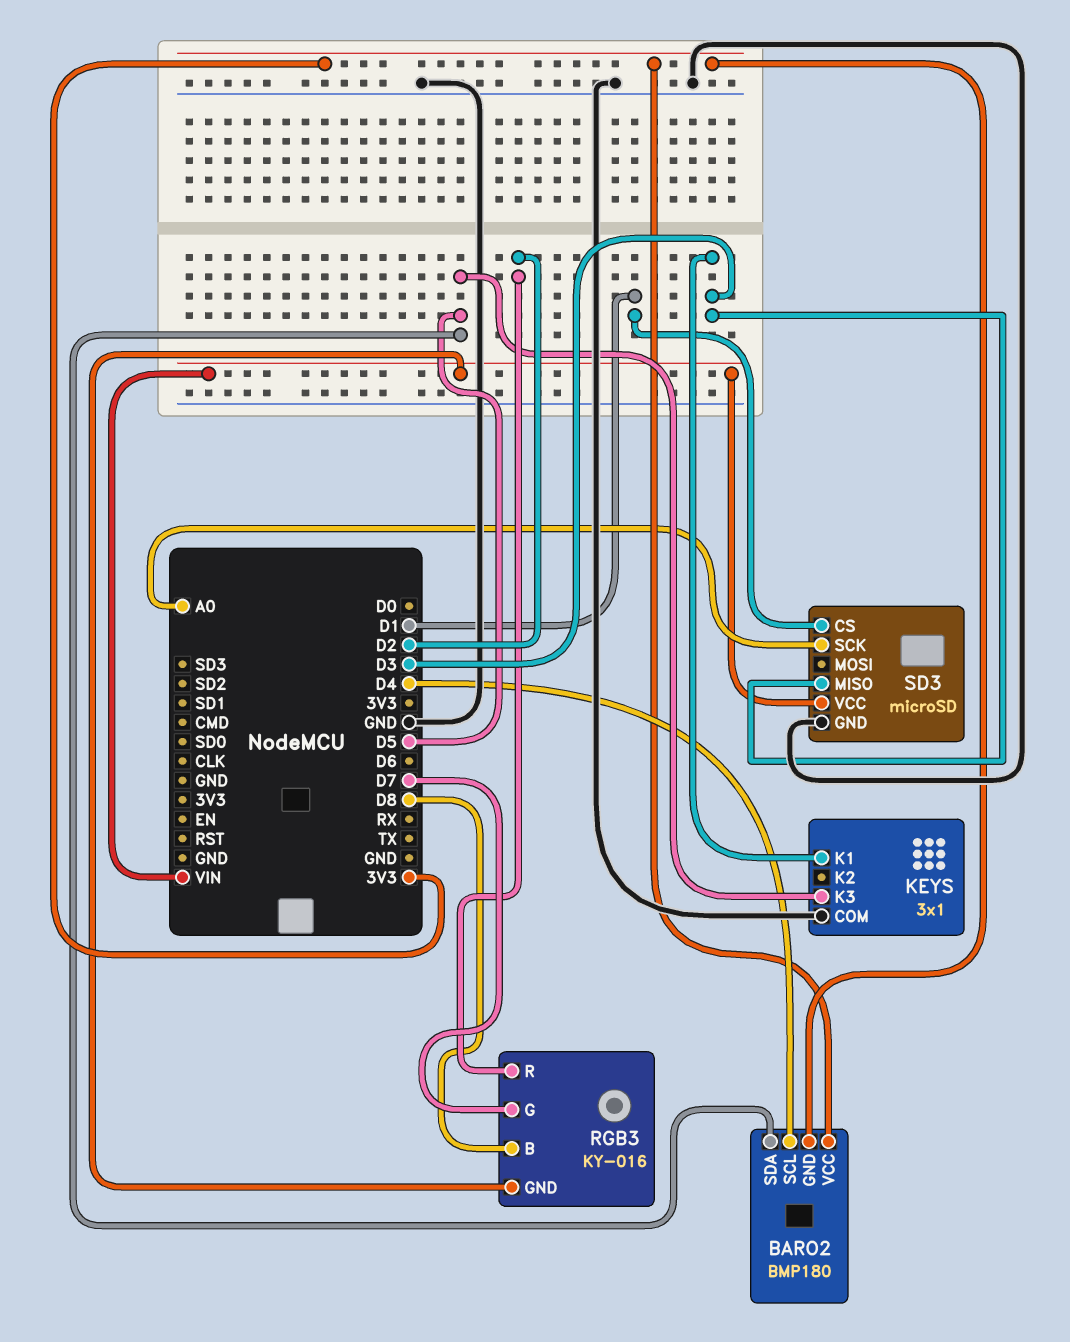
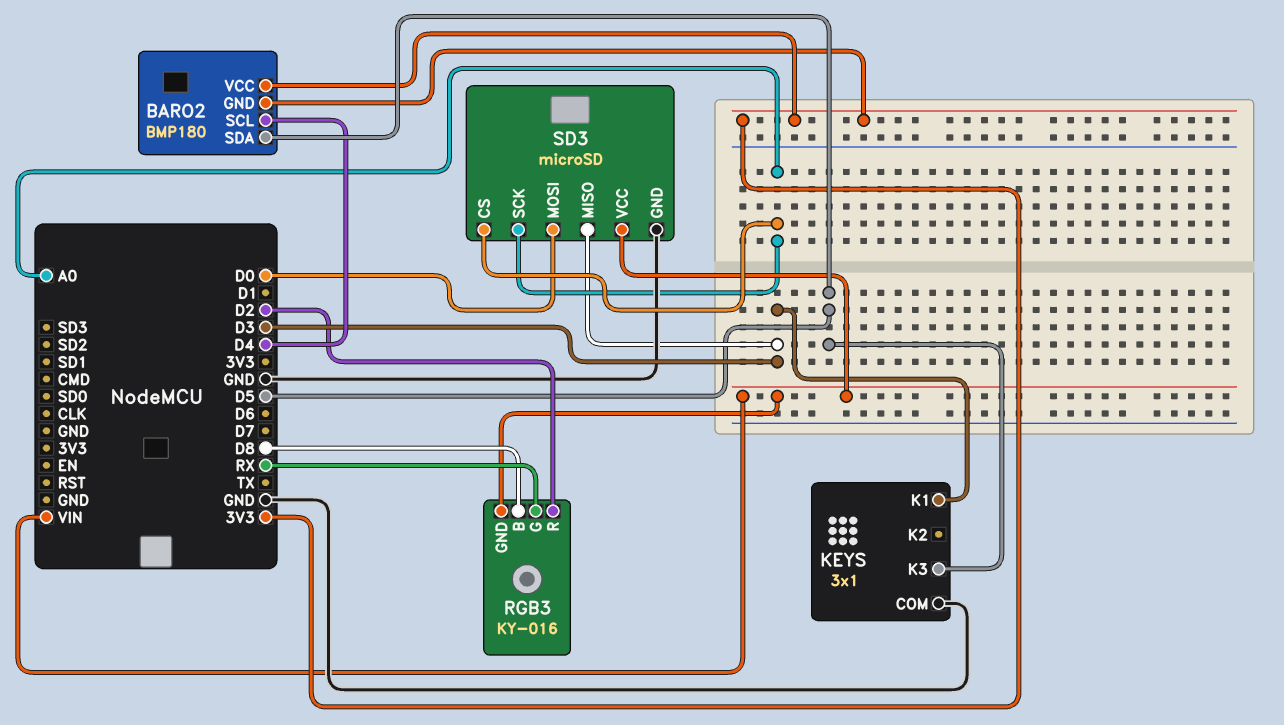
RGB3 pin G: D7 -> RX
SD3 pin CS: D1 -> A0
SD3 pin MOSI: none -> D0

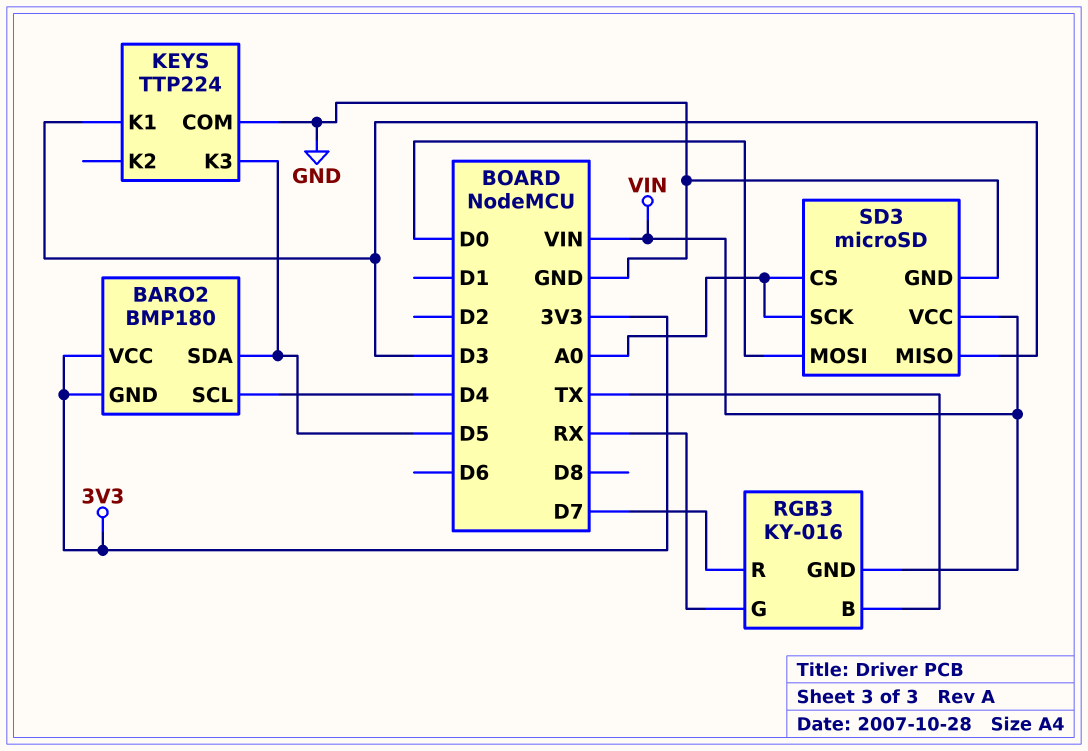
KEYS: 3x1 -> TTP224
RGB3 pin B: D8 -> TX
RGB3 pin R: D2 -> D7

